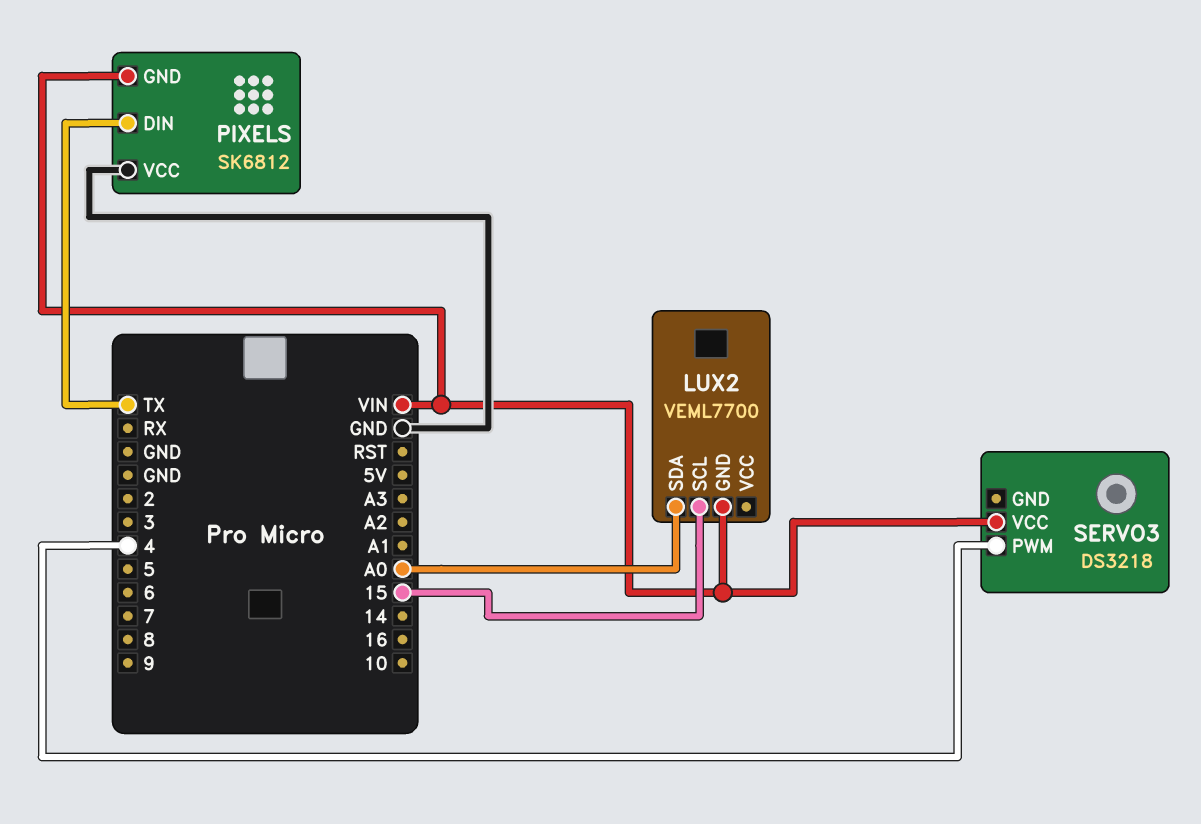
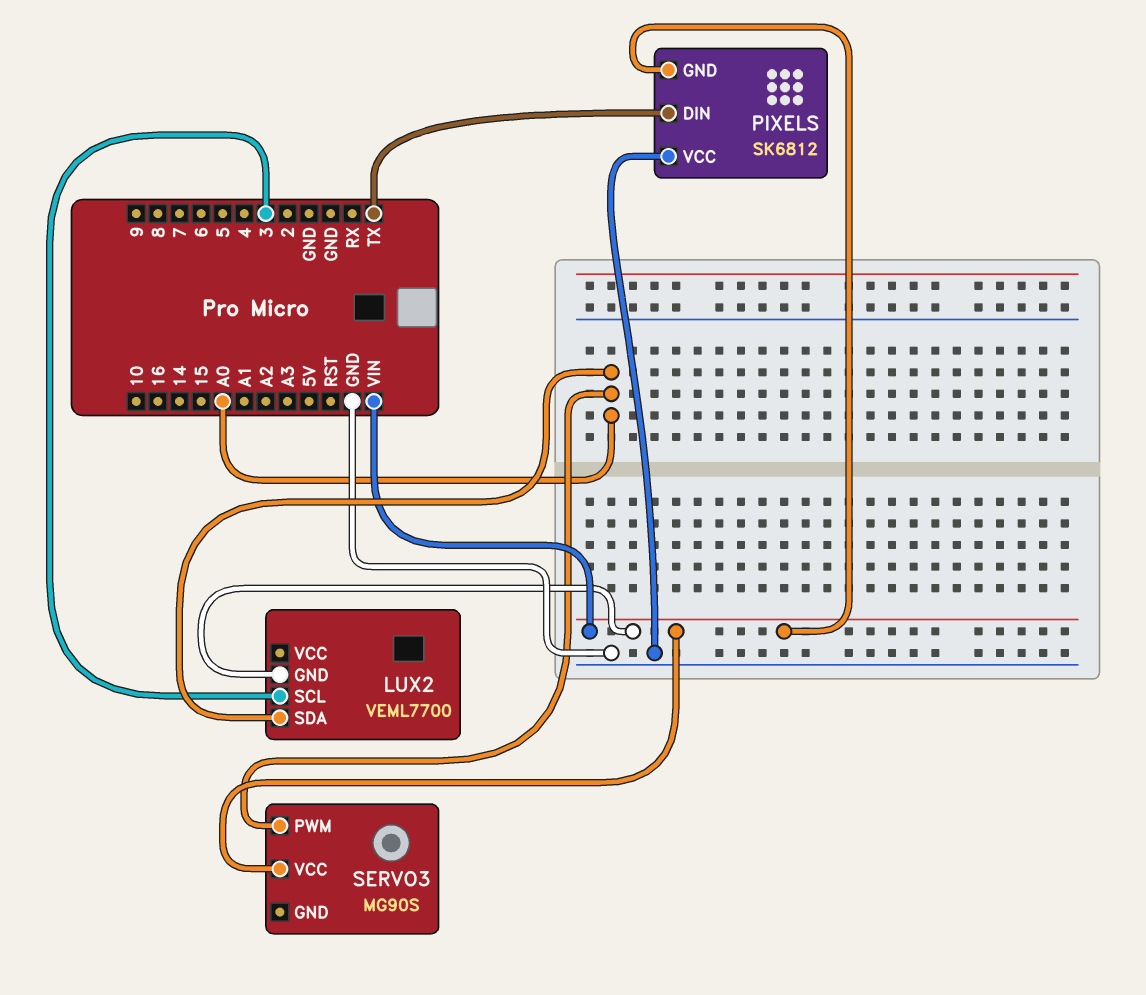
LUX2 pin SCL: 15 -> 3
SERVO3: DS3218 -> MG90S
SERVO3 pin PWM: 4 -> A0

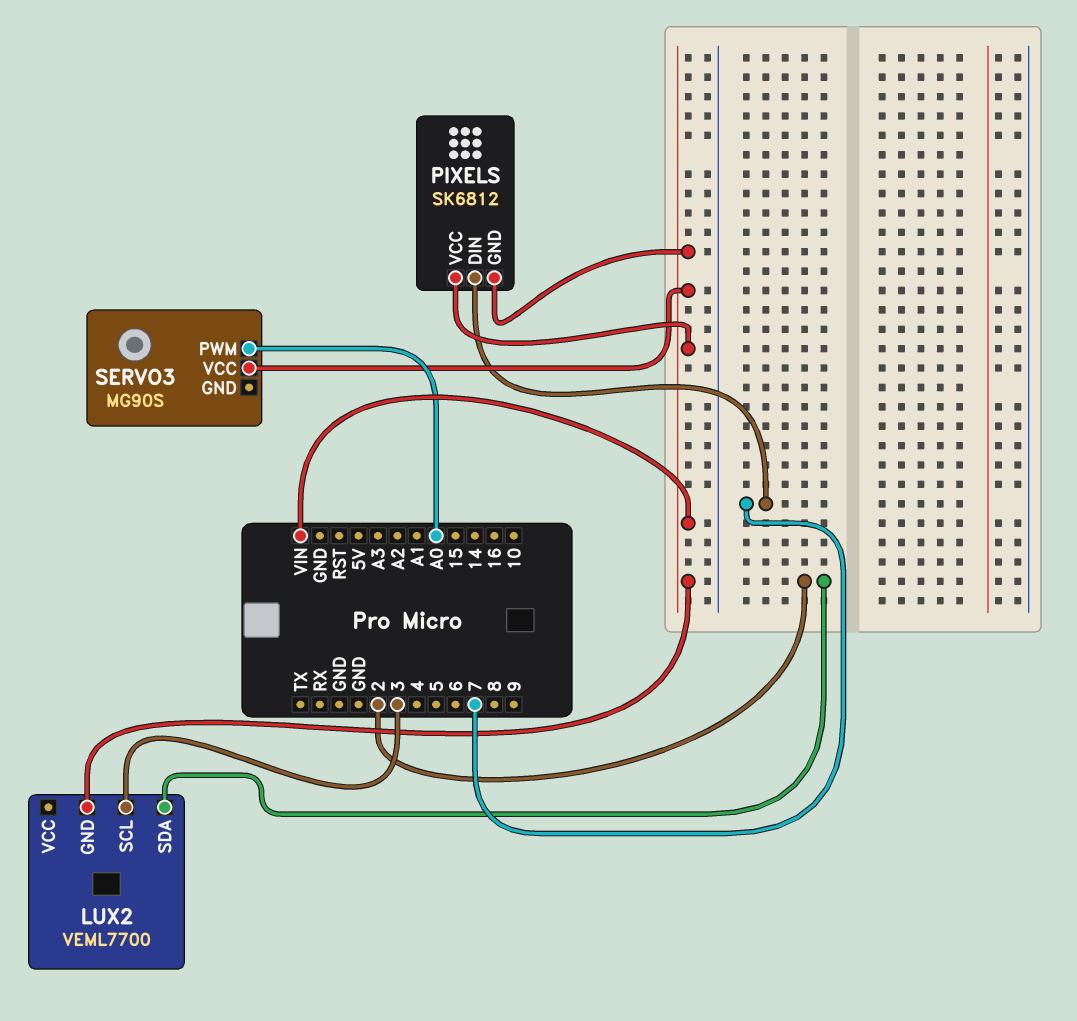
LUX2 pin SDA: A0 -> 2
PIXELS pin DIN: TX -> 7
PIXELS pin VCC: GND -> VIN

